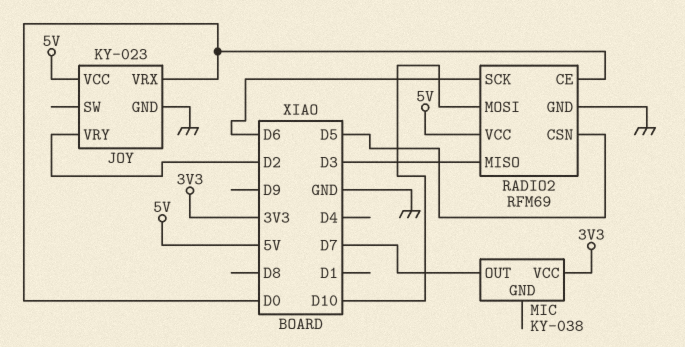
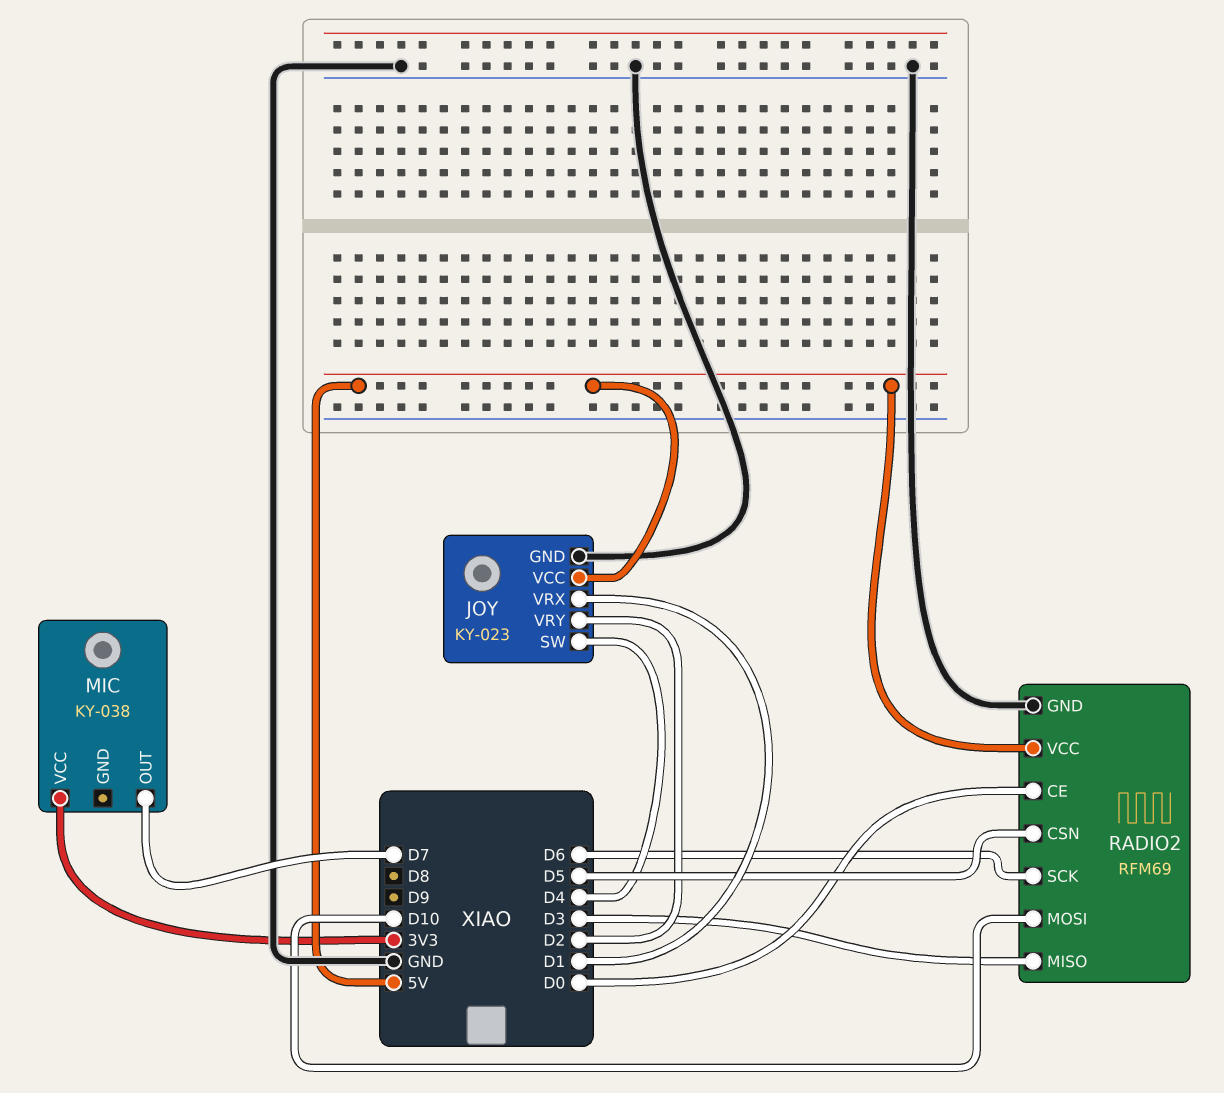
JOY pin SW: none -> D4
JOY pin VRX: D0 -> D1

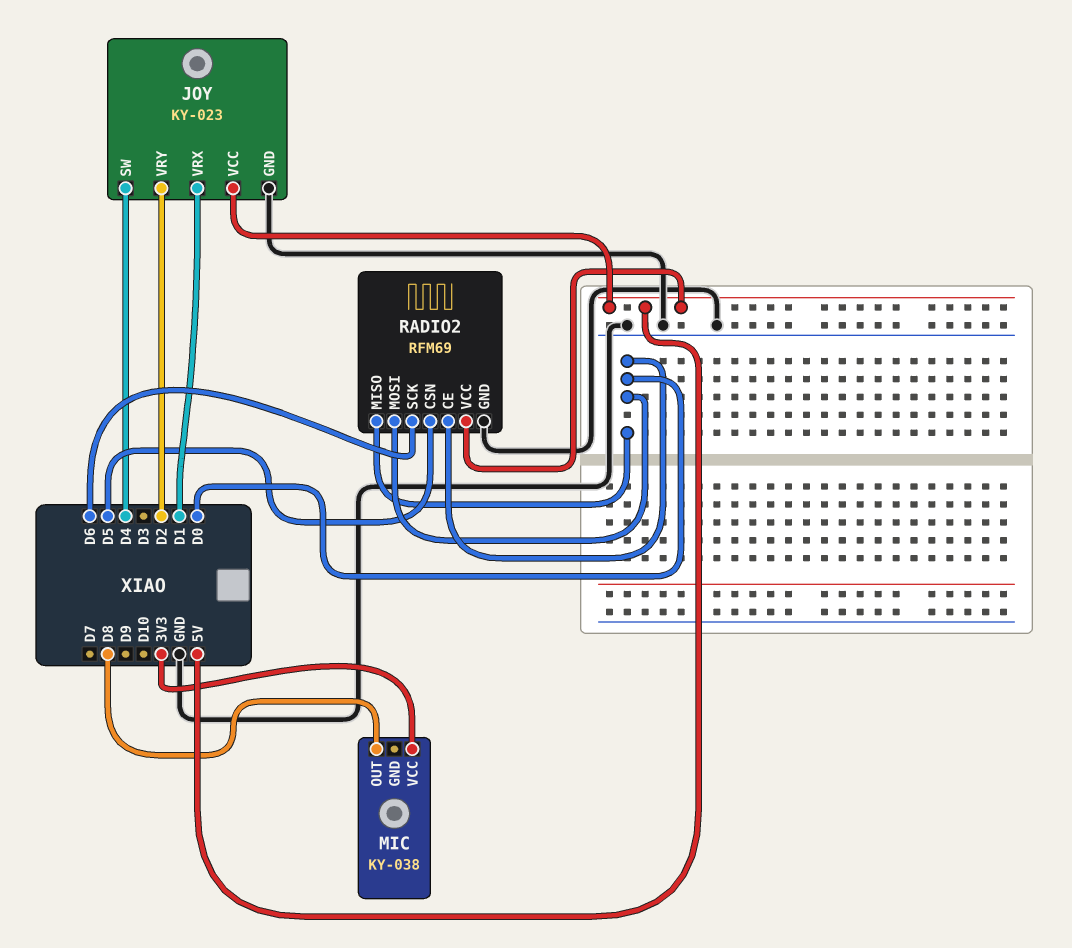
MIC pin OUT: D7 -> D8
RADIO2 pin MISO: D3 -> D0
RADIO2 pin MOSI: D10 -> D0

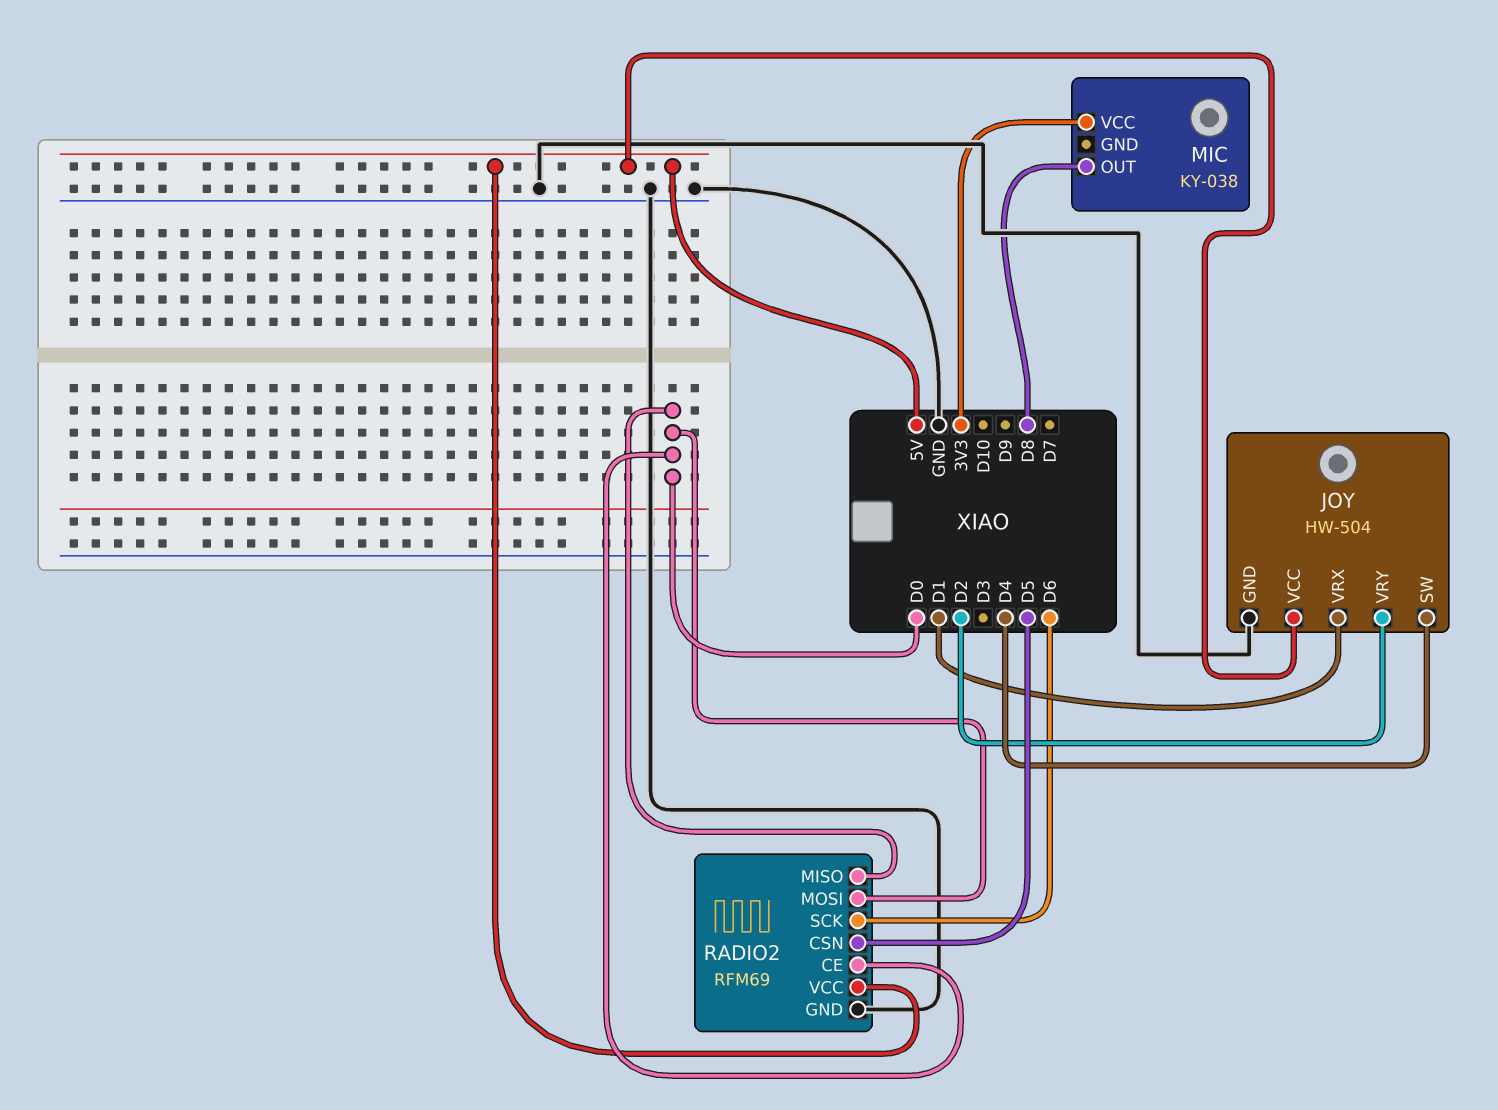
JOY: KY-023 -> HW-504

